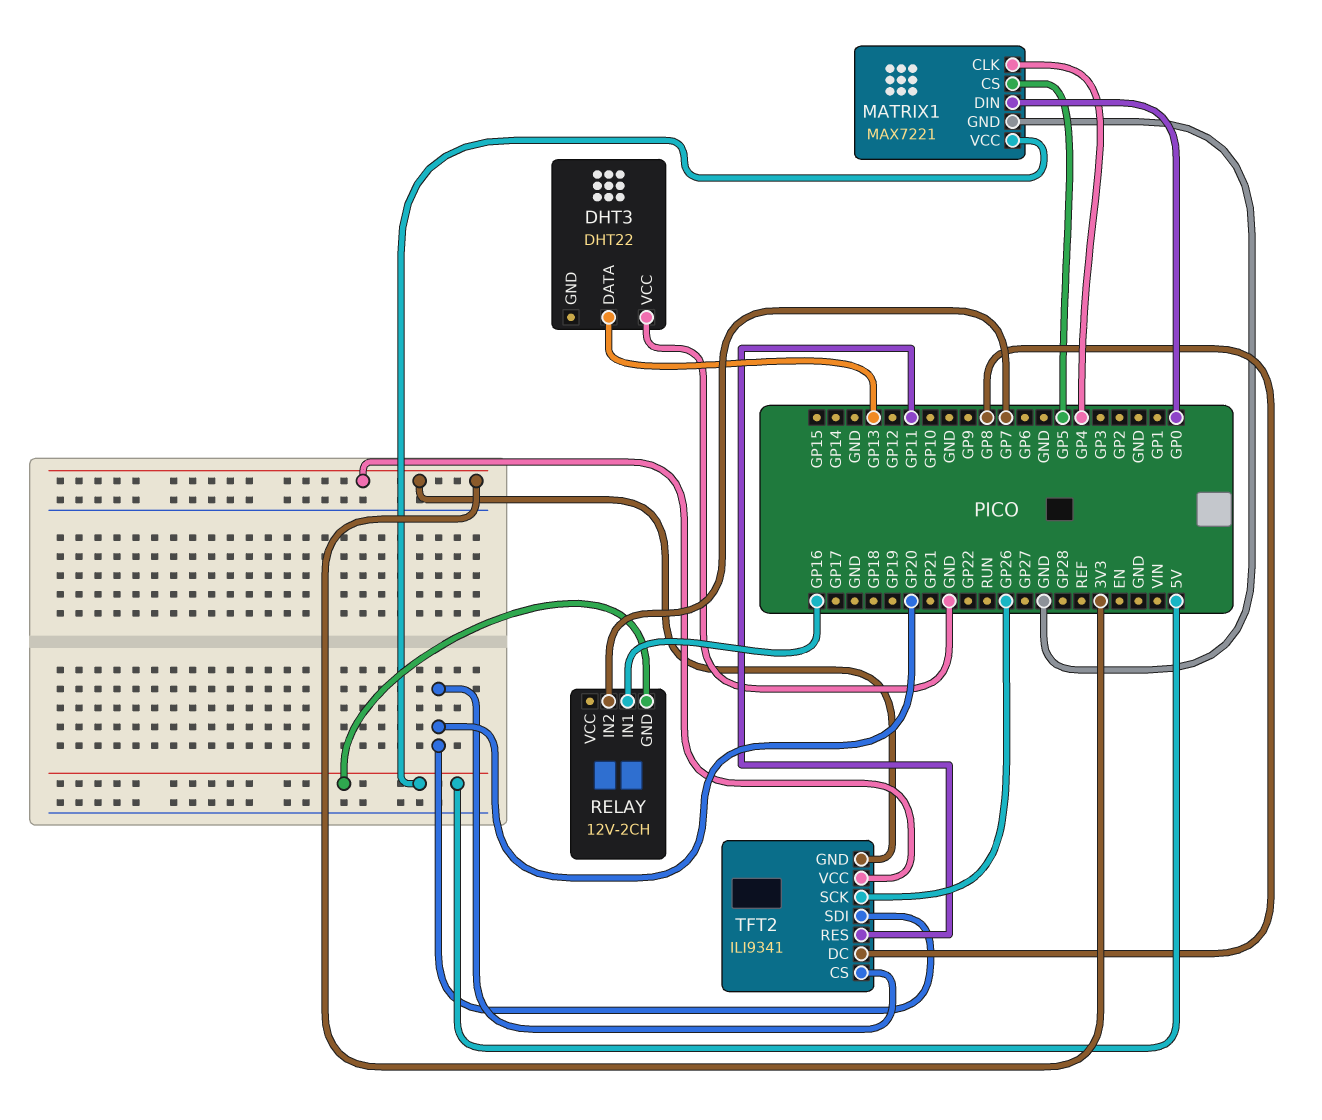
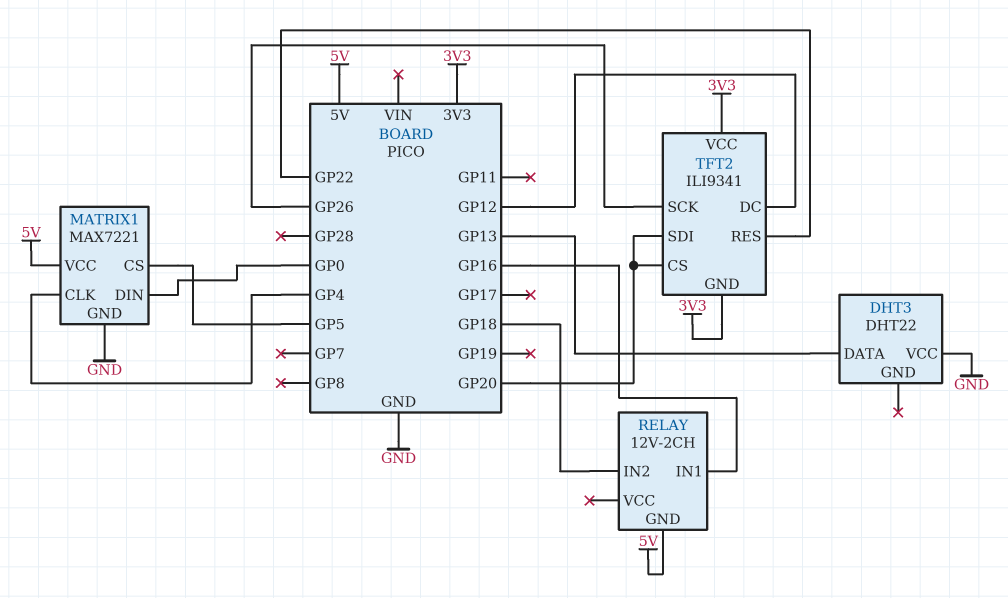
RELAY pin IN2: GP7 -> GP18
TFT2 pin DC: GP8 -> GP12
TFT2 pin RES: GP11 -> GP22

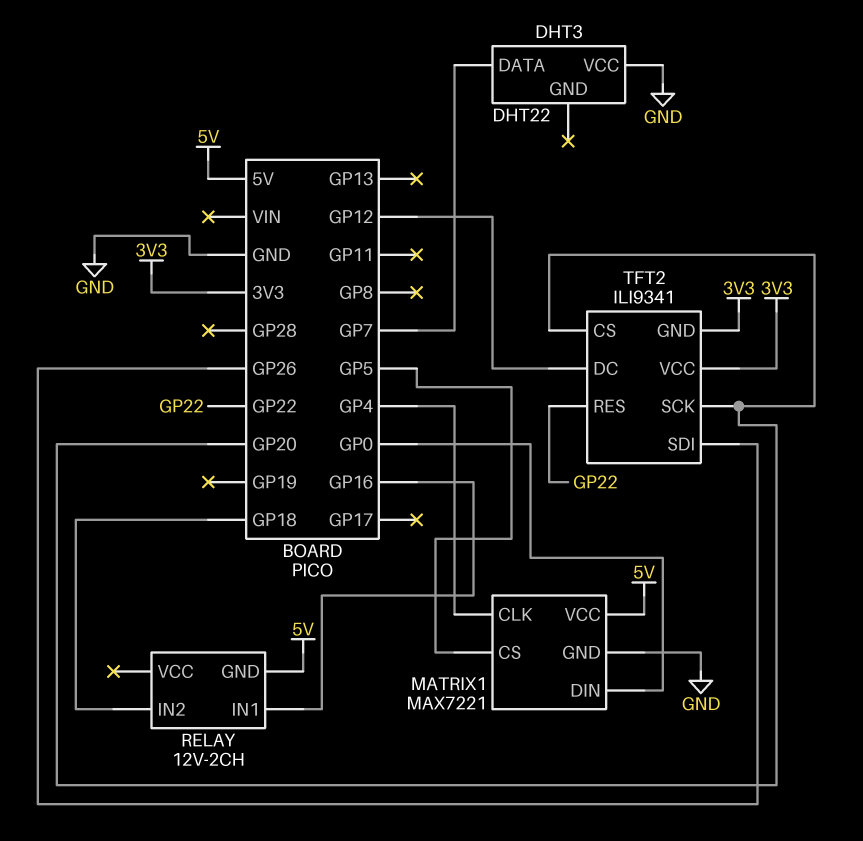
DHT3 pin DATA: GP13 -> GP7
TFT2 pin SCK: GP26 -> GP20
TFT2 pin SDI: GP20 -> GP26

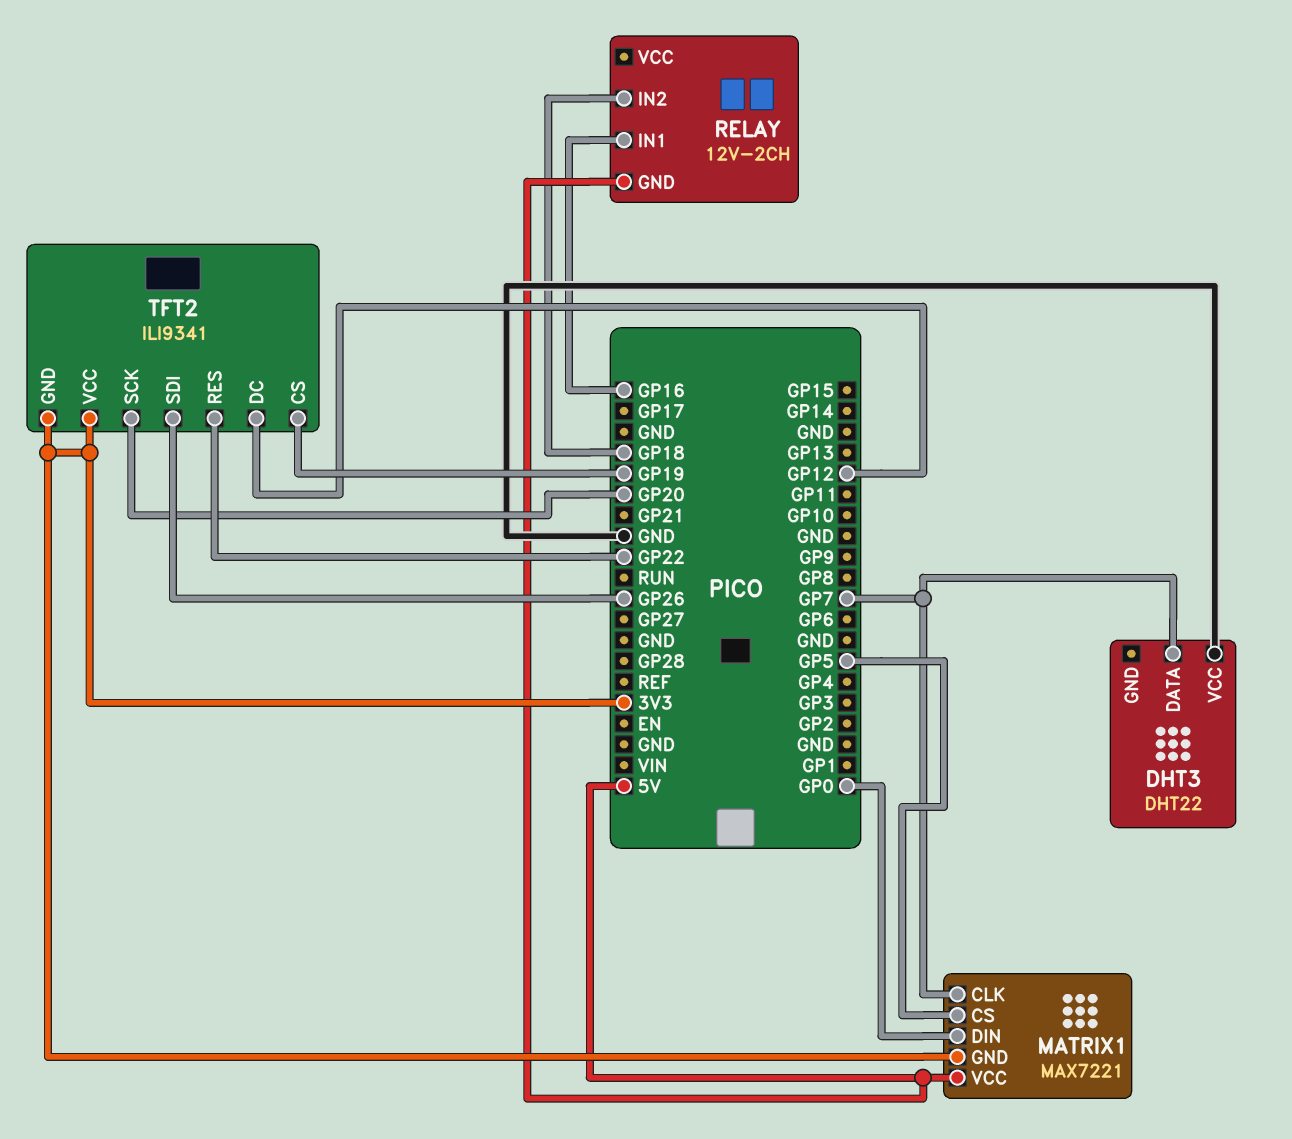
MATRIX1 pin CLK: GP4 -> GP7
MATRIX1 pin GND: GND -> 3V3
TFT2 pin CS: GP20 -> GP19

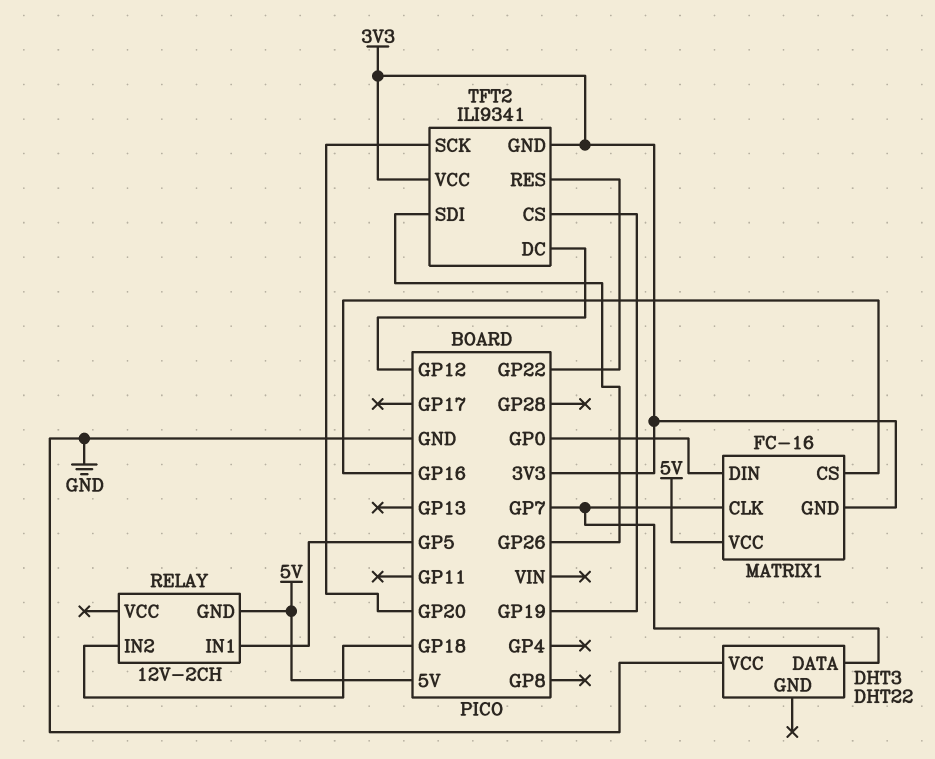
MATRIX1: MAX7221 -> FC-16
MATRIX1 pin CS: GP5 -> GP16
RELAY pin IN1: GP16 -> GP5

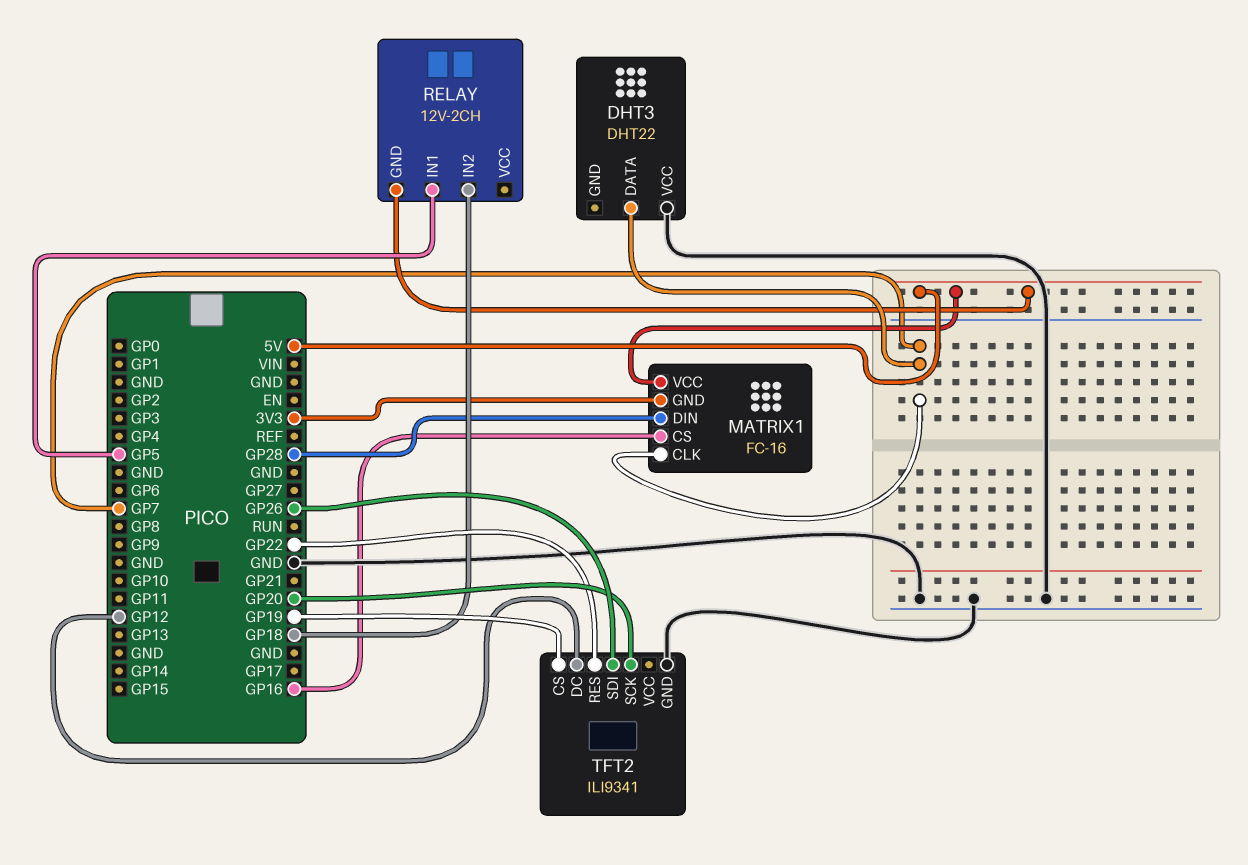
MATRIX1 pin DIN: GP0 -> GP28
TFT2 pin GND: 3V3 -> GND
TFT2 pin VCC: 3V3 -> none

